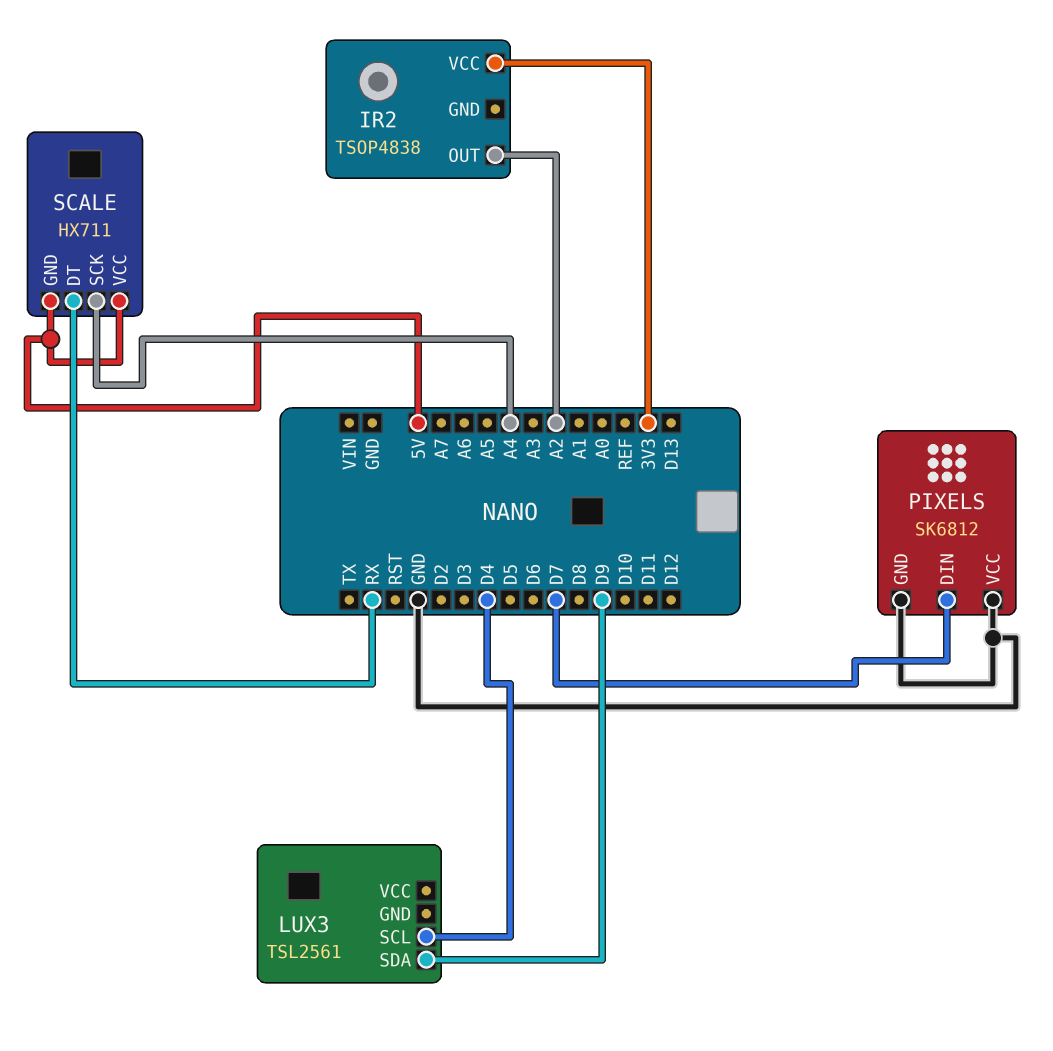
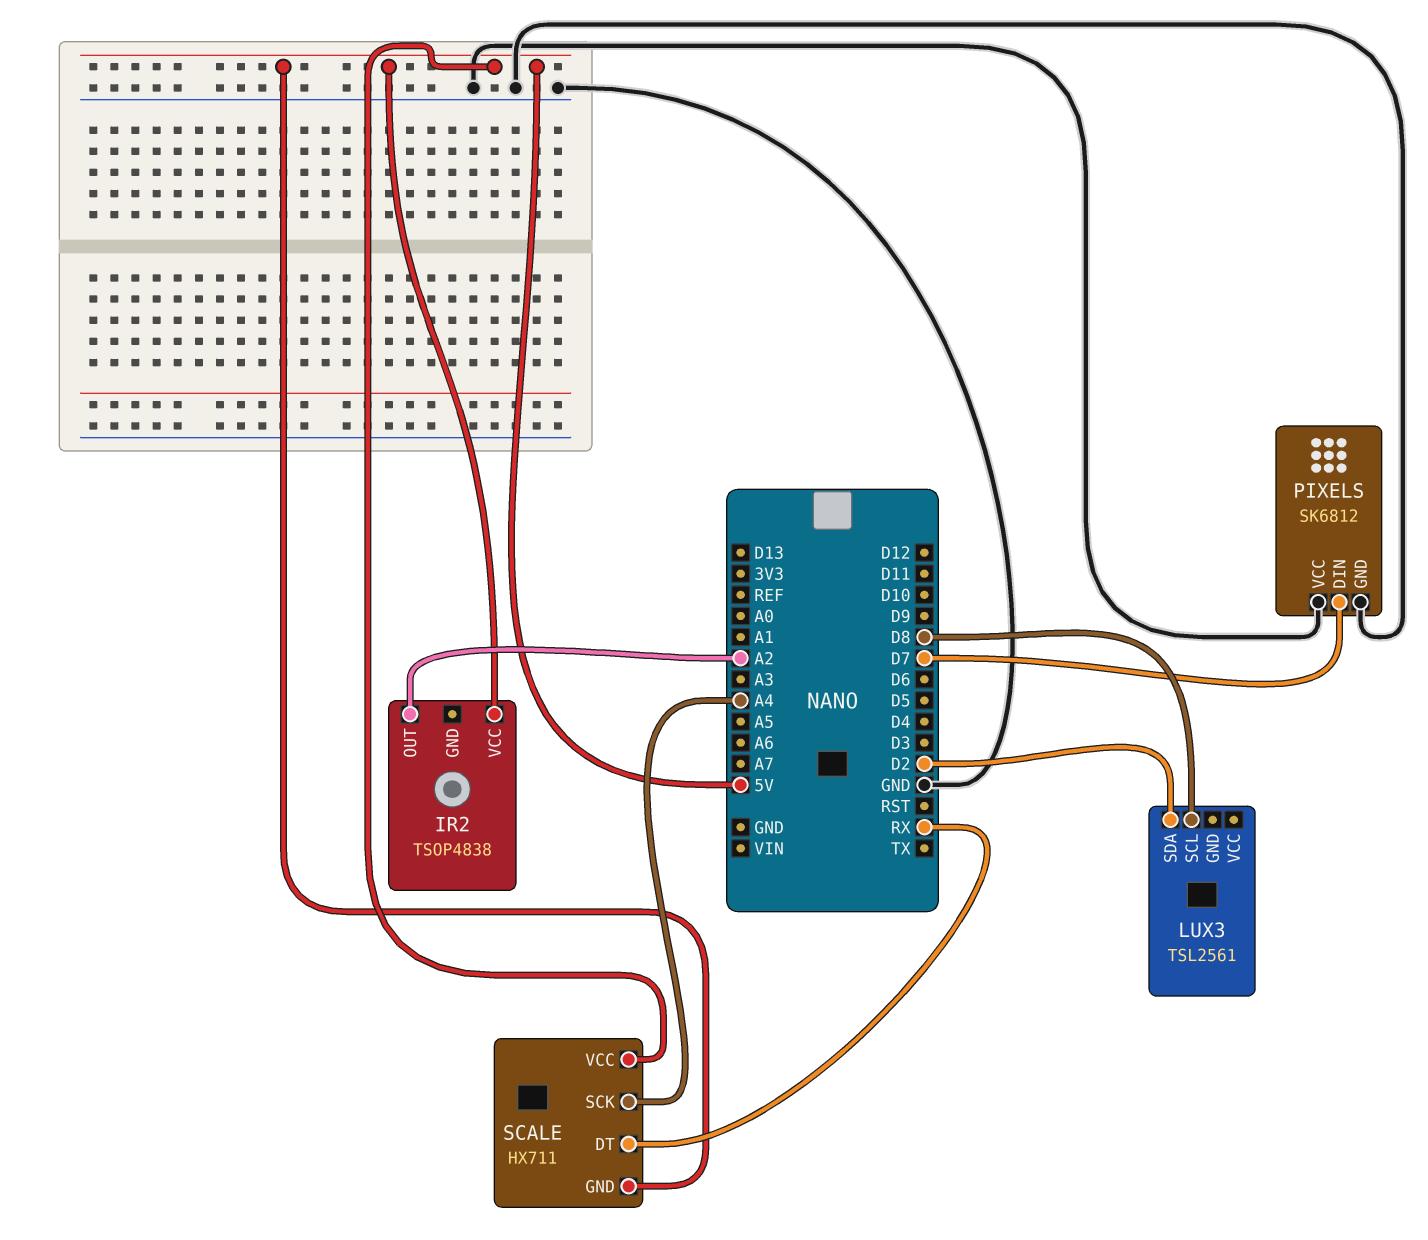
IR2 pin VCC: 3V3 -> 5V
LUX3 pin SCL: D4 -> D8
LUX3 pin SDA: D9 -> D2

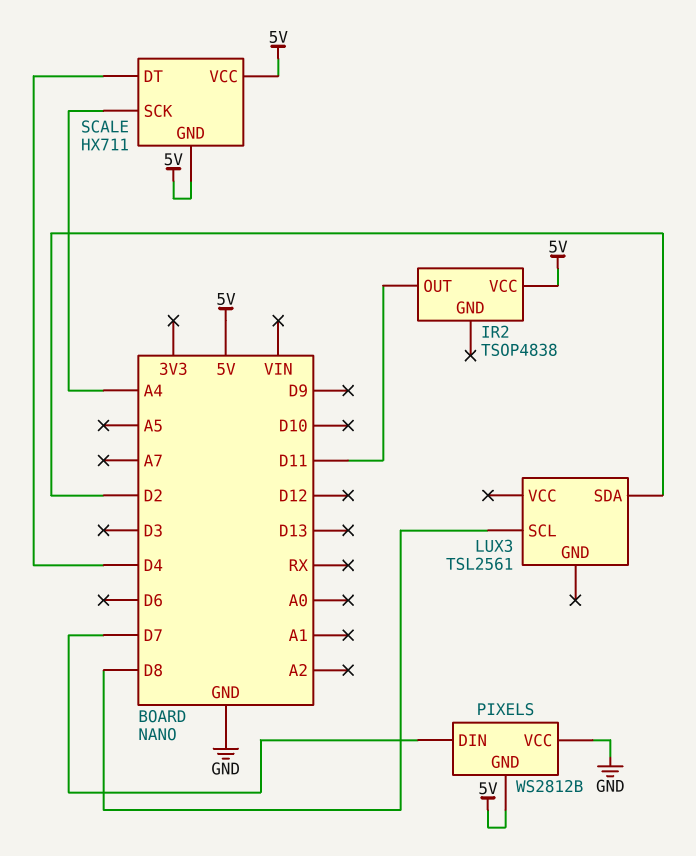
IR2 pin OUT: A2 -> D11
PIXELS: SK6812 -> WS2812B
PIXELS pin GND: GND -> 5V
SCALE pin DT: RX -> D4

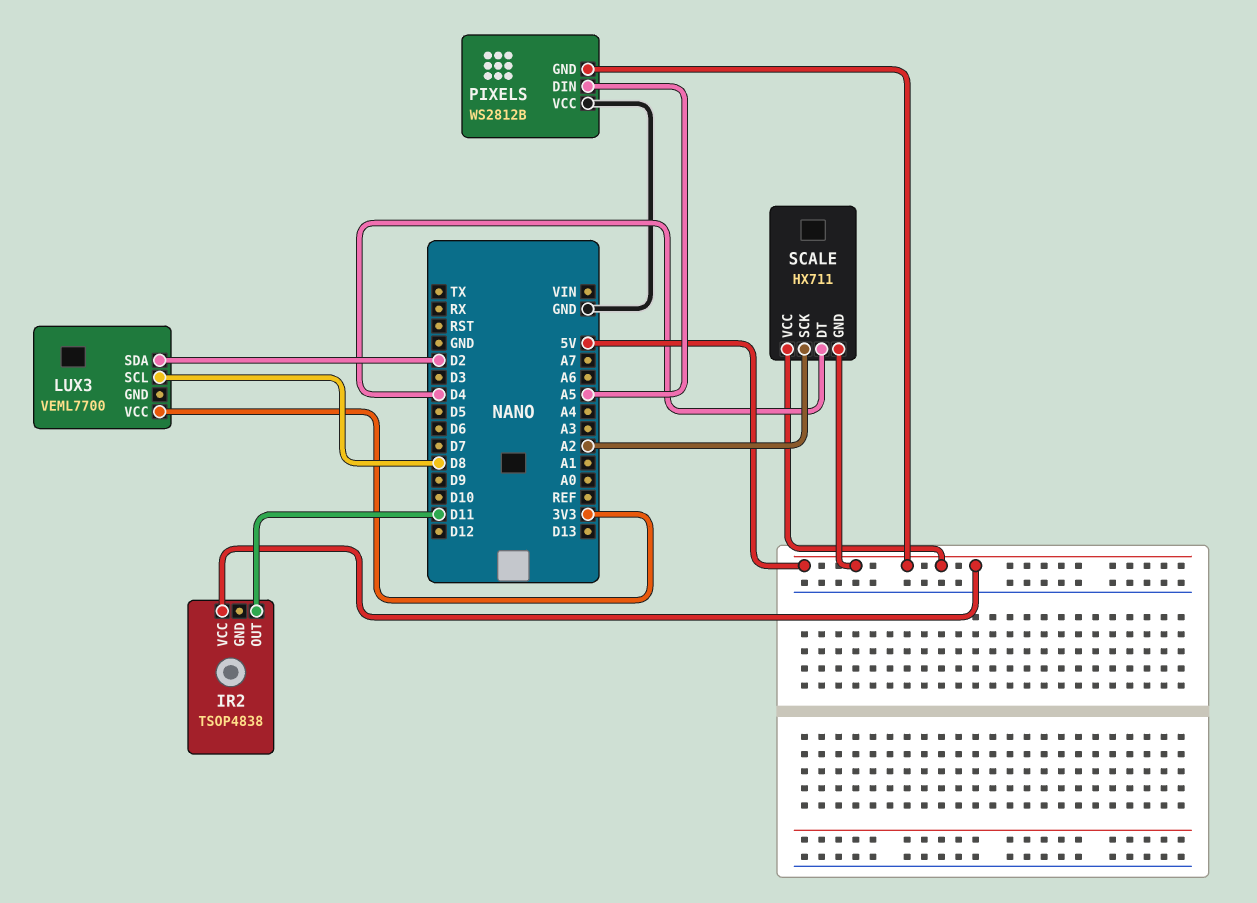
LUX3: TSL2561 -> VEML7700
LUX3 pin VCC: none -> 3V3
PIXELS pin DIN: D7 -> A5
SCALE pin SCK: A4 -> A2

